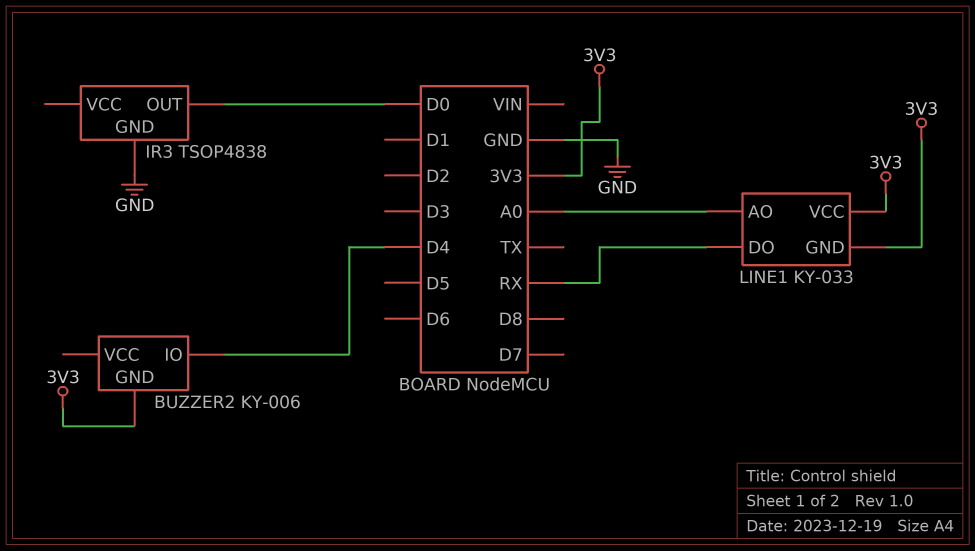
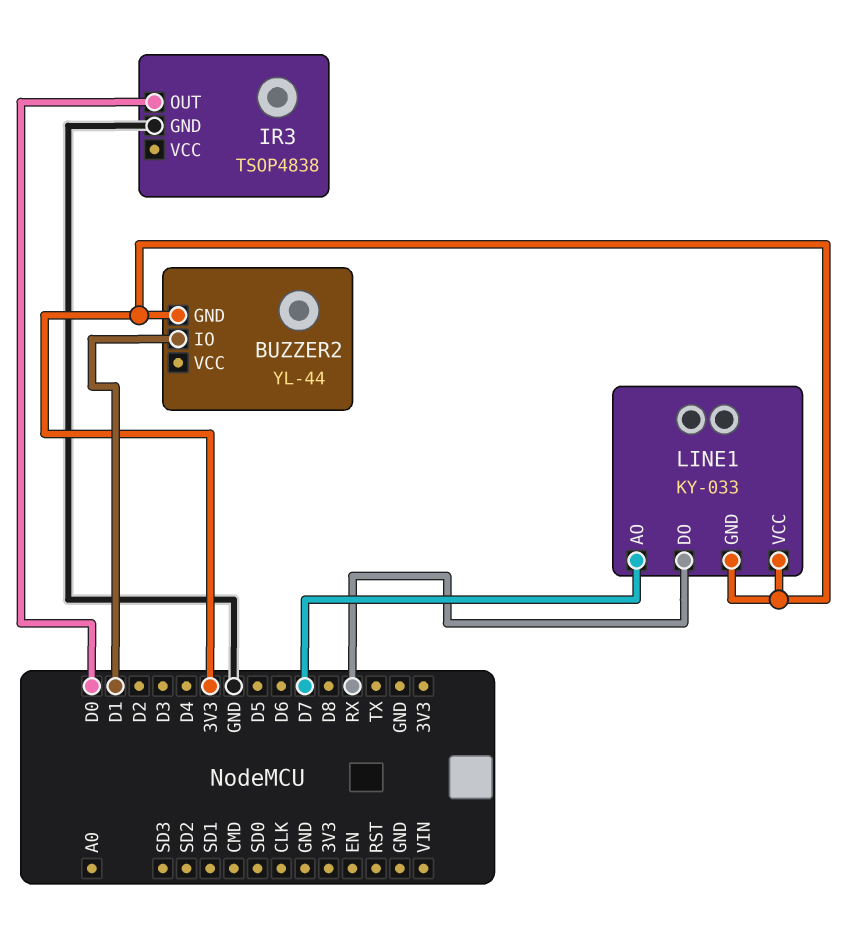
BUZZER2: KY-006 -> YL-44
BUZZER2 pin IO: D4 -> D1
LINE1 pin AO: A0 -> D7

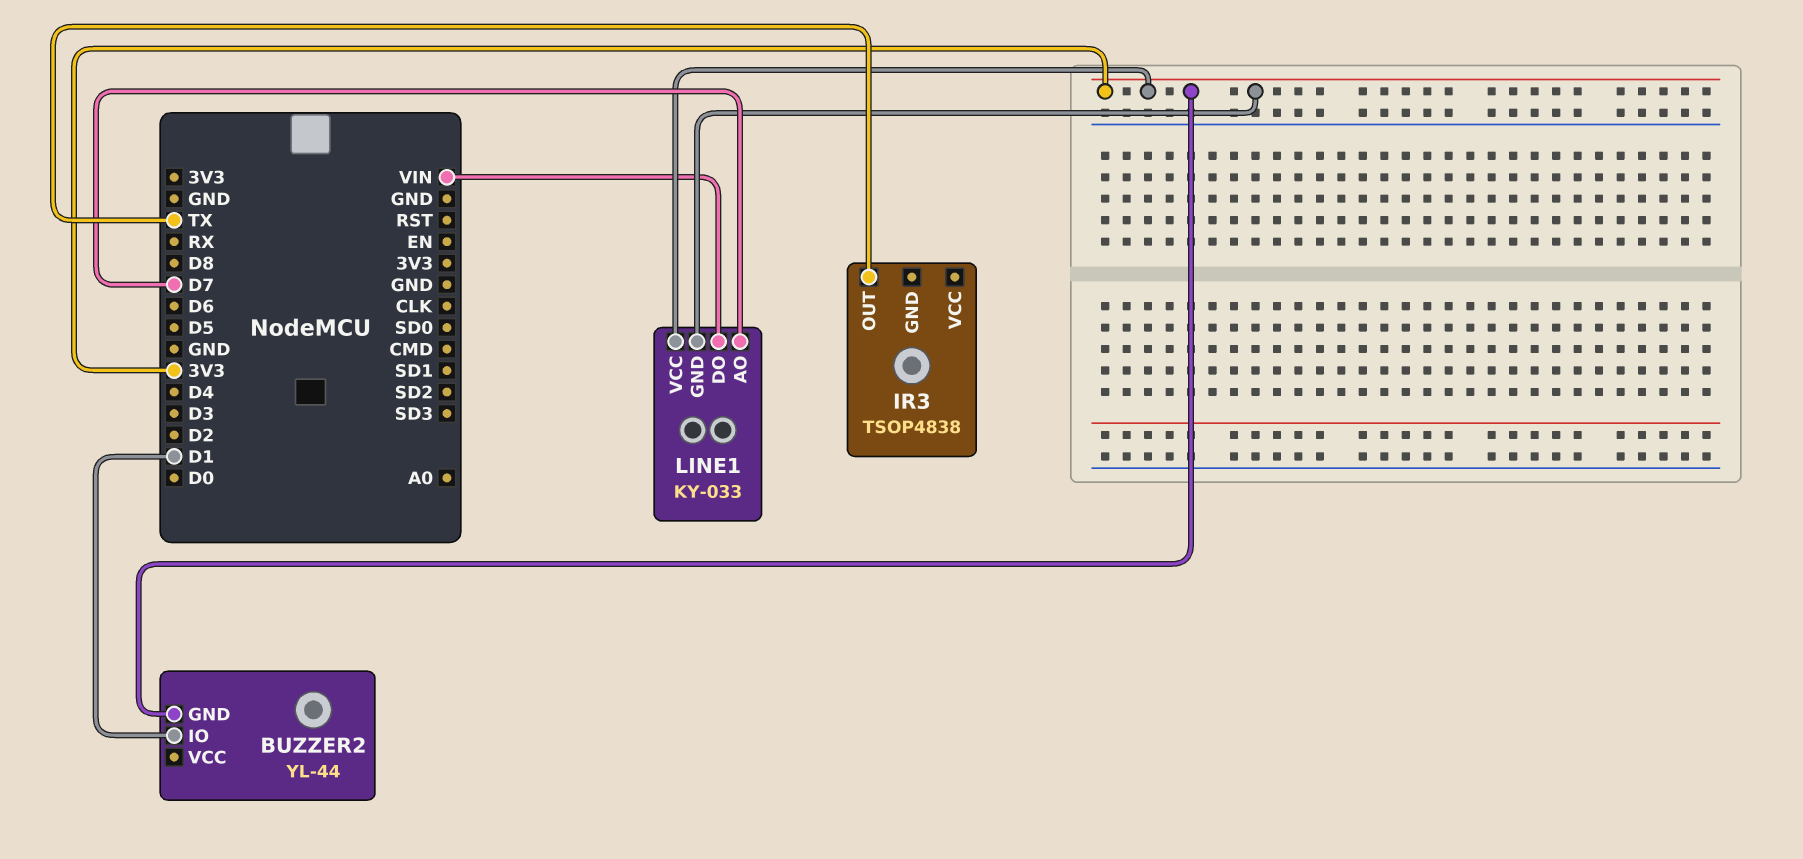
IR3 pin GND: GND -> none
IR3 pin OUT: D0 -> TX
LINE1 pin DO: RX -> VIN

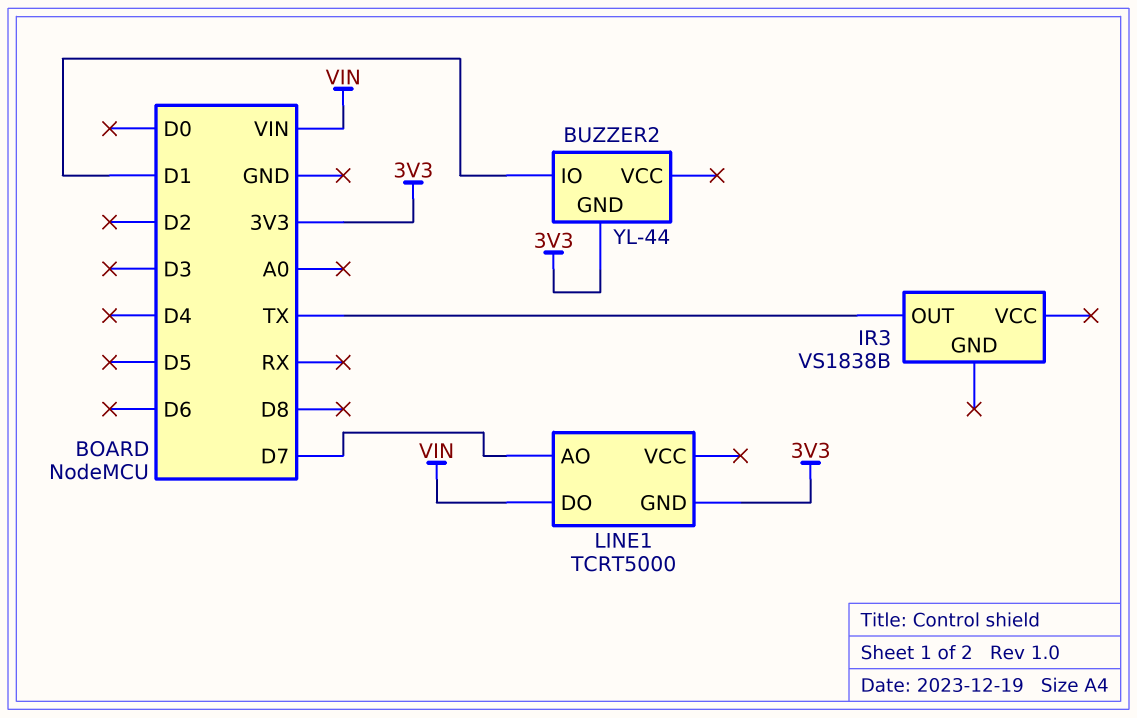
IR3: TSOP4838 -> VS1838B
LINE1: KY-033 -> TCRT5000
LINE1 pin VCC: 3V3 -> none

